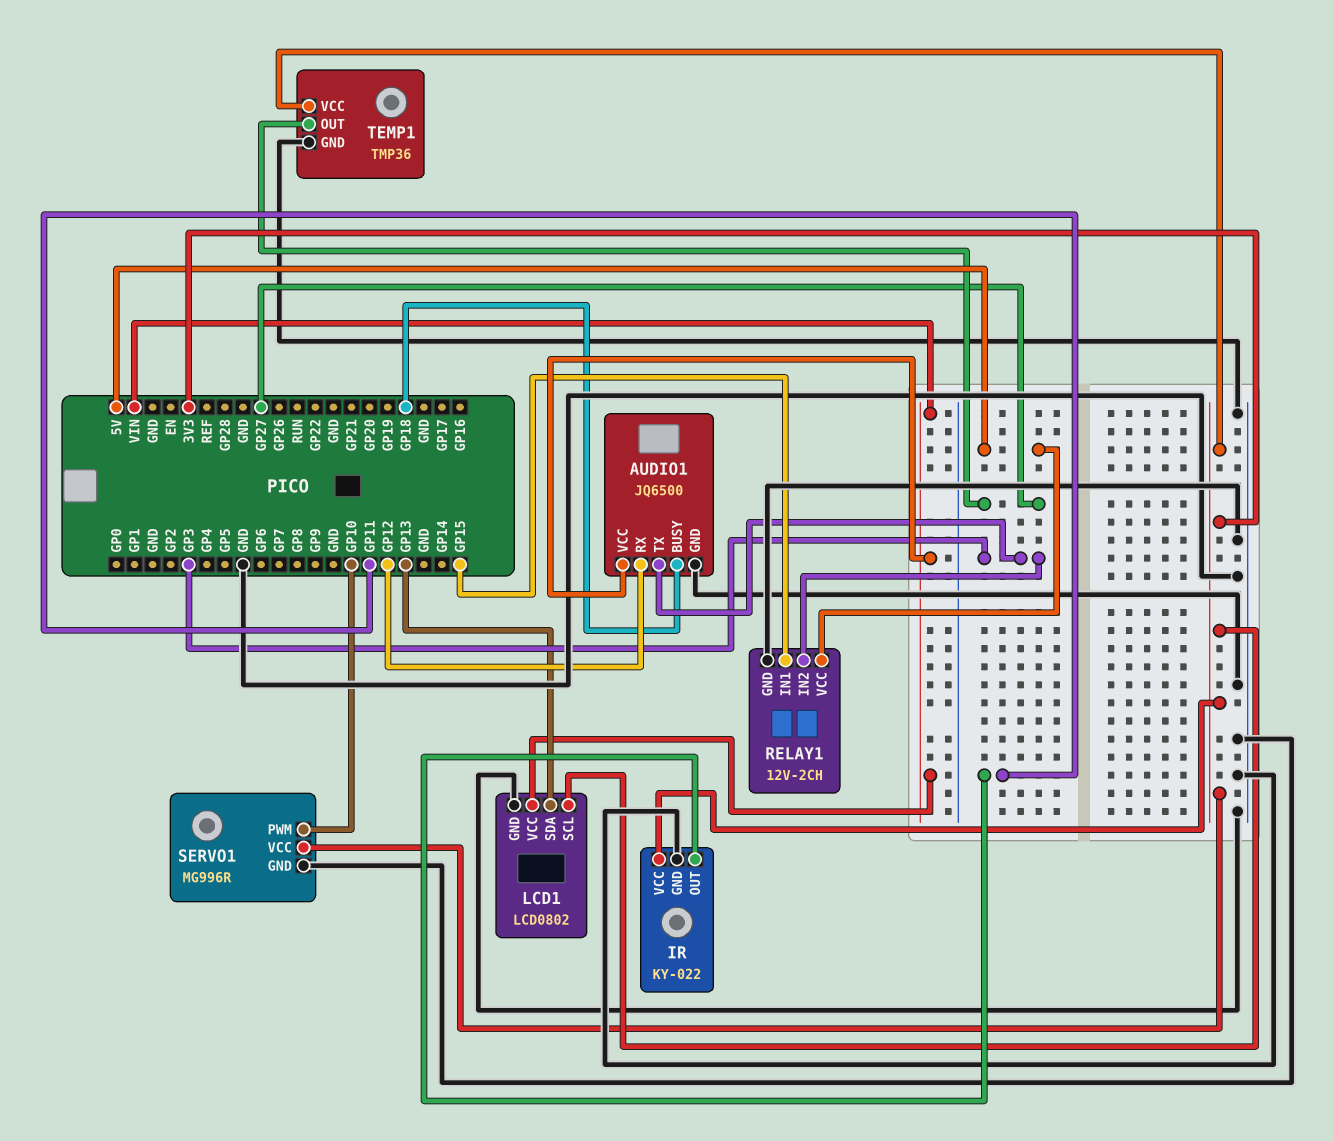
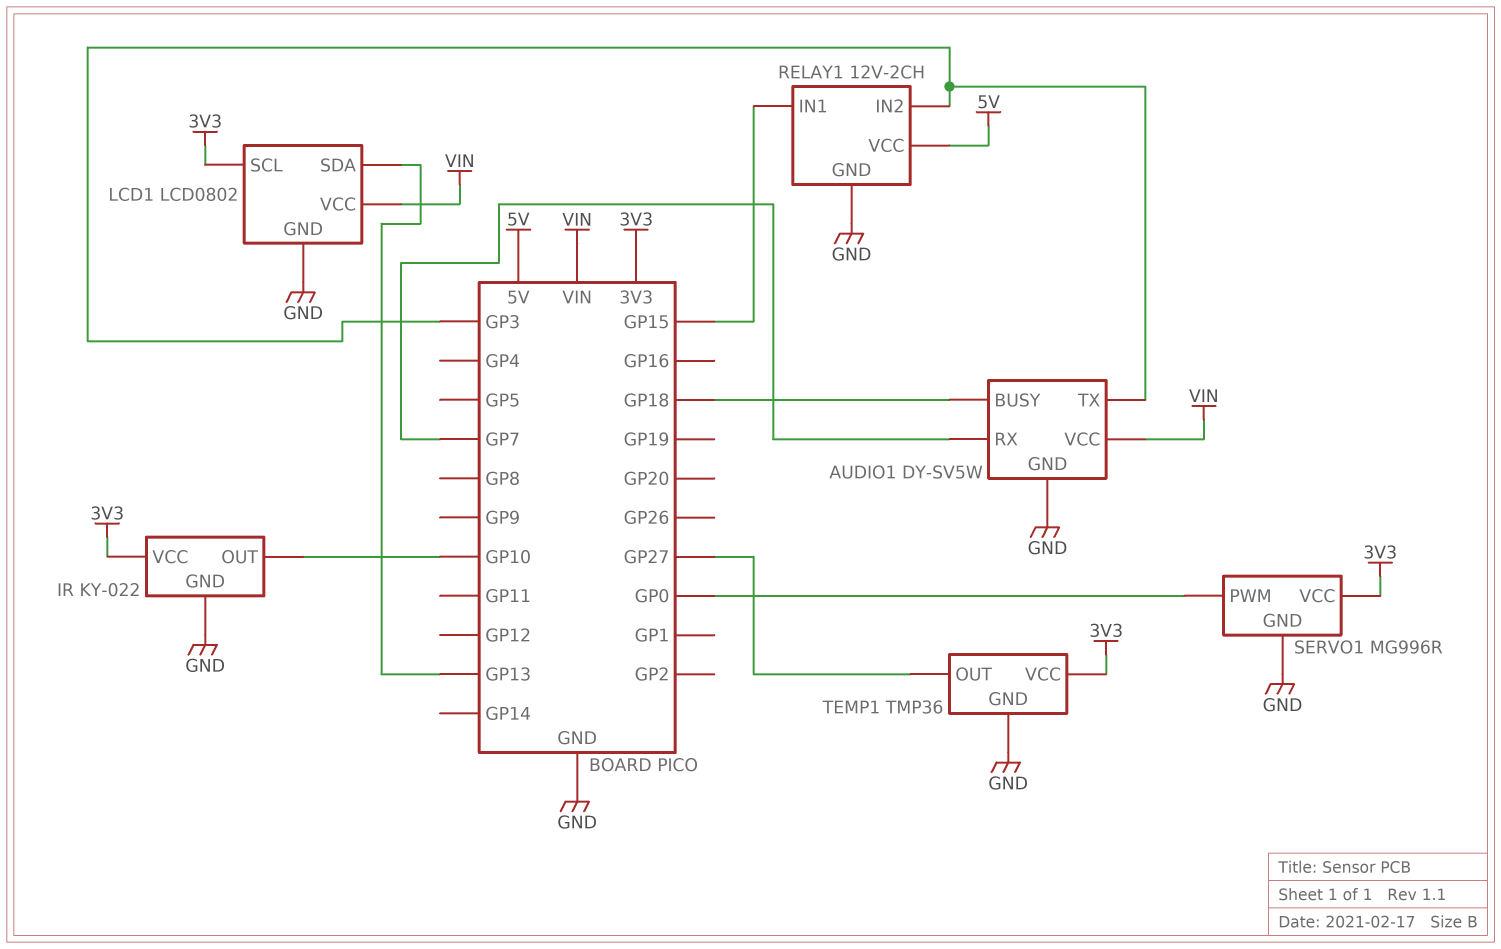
AUDIO1: JQ6500 -> DY-SV5W
AUDIO1 pin RX: GP12 -> GP7
IR pin OUT: GP11 -> GP10
SERVO1 pin PWM: GP10 -> GP0

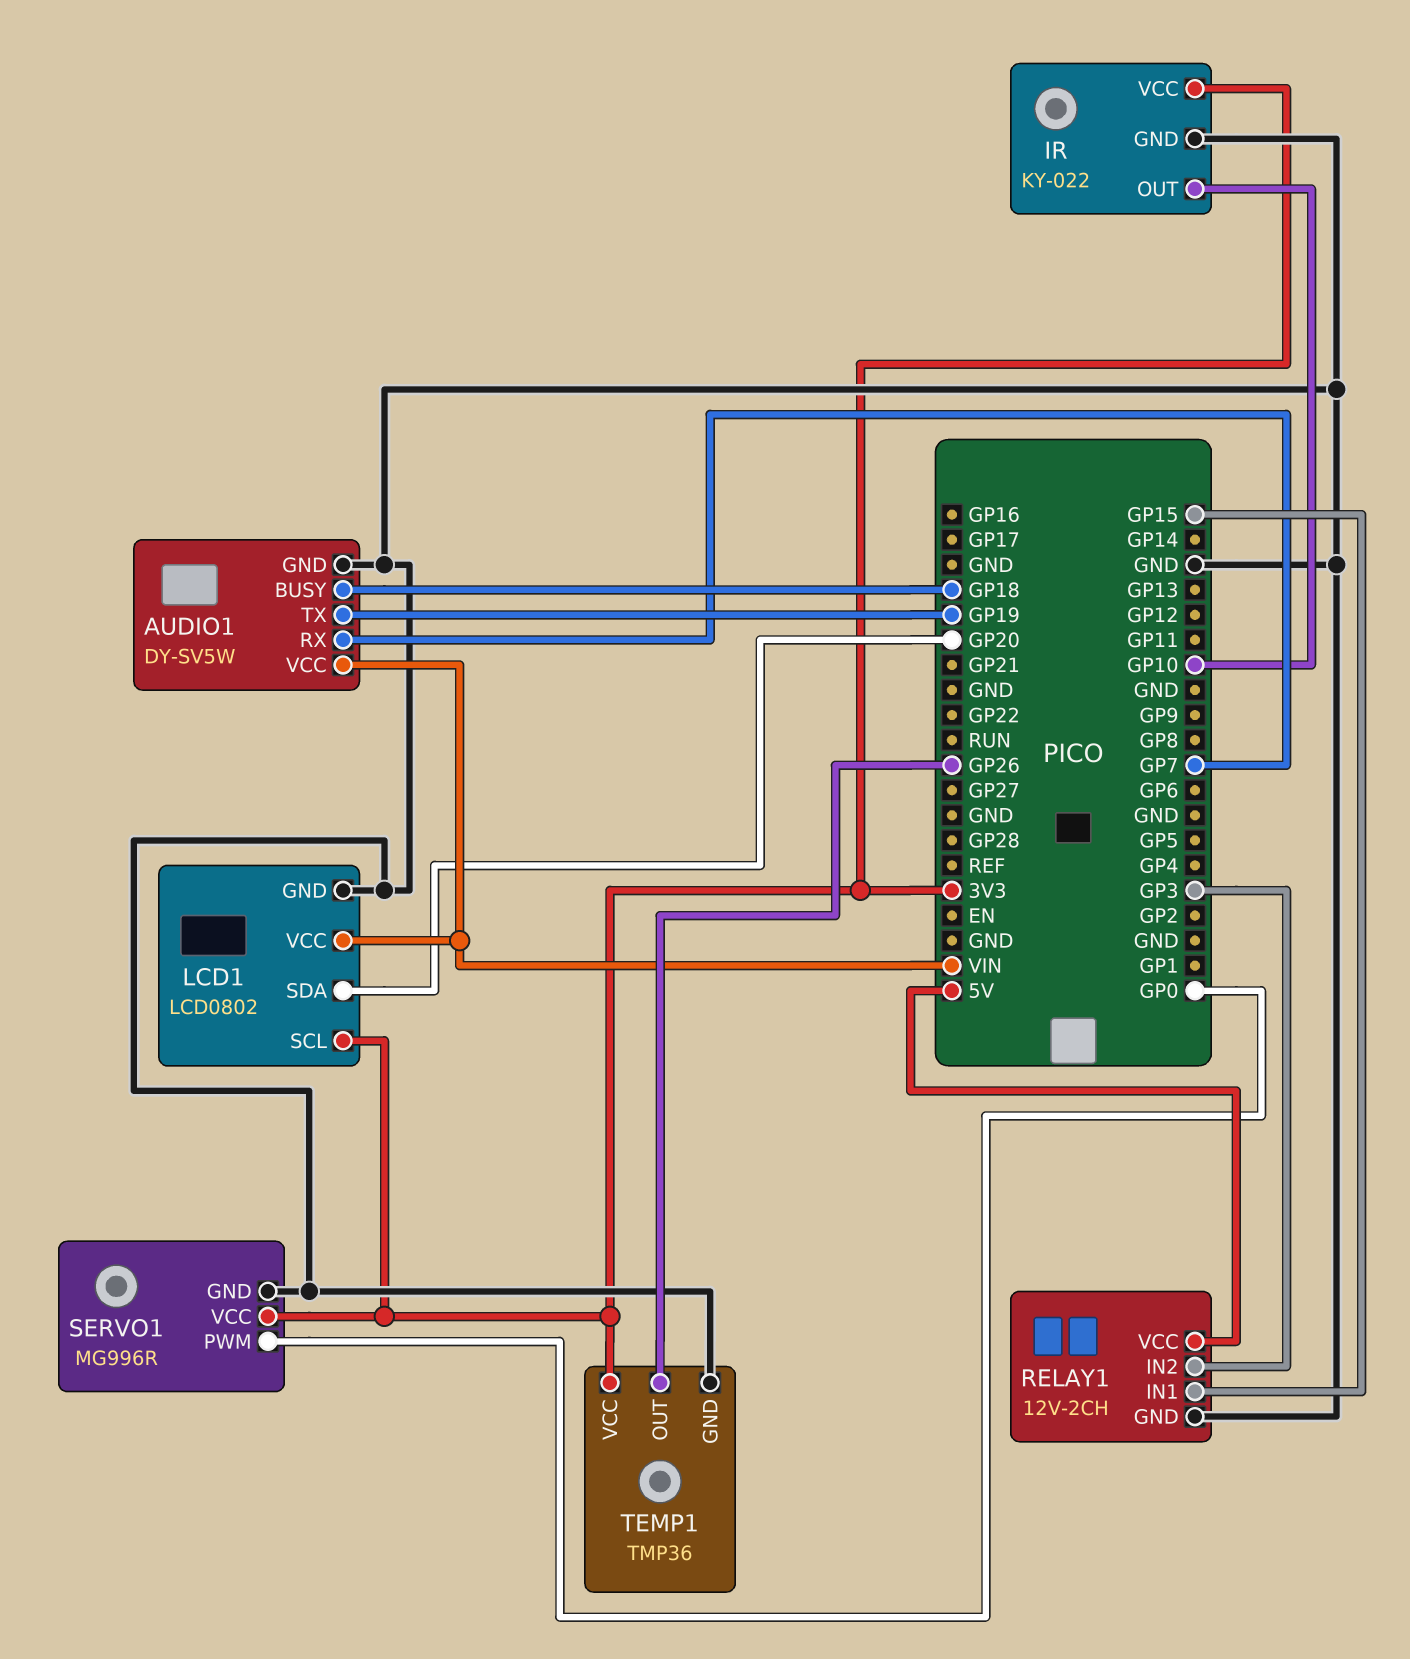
AUDIO1 pin TX: GP3 -> GP19
LCD1 pin SDA: GP13 -> GP20
TEMP1 pin OUT: GP27 -> GP26

